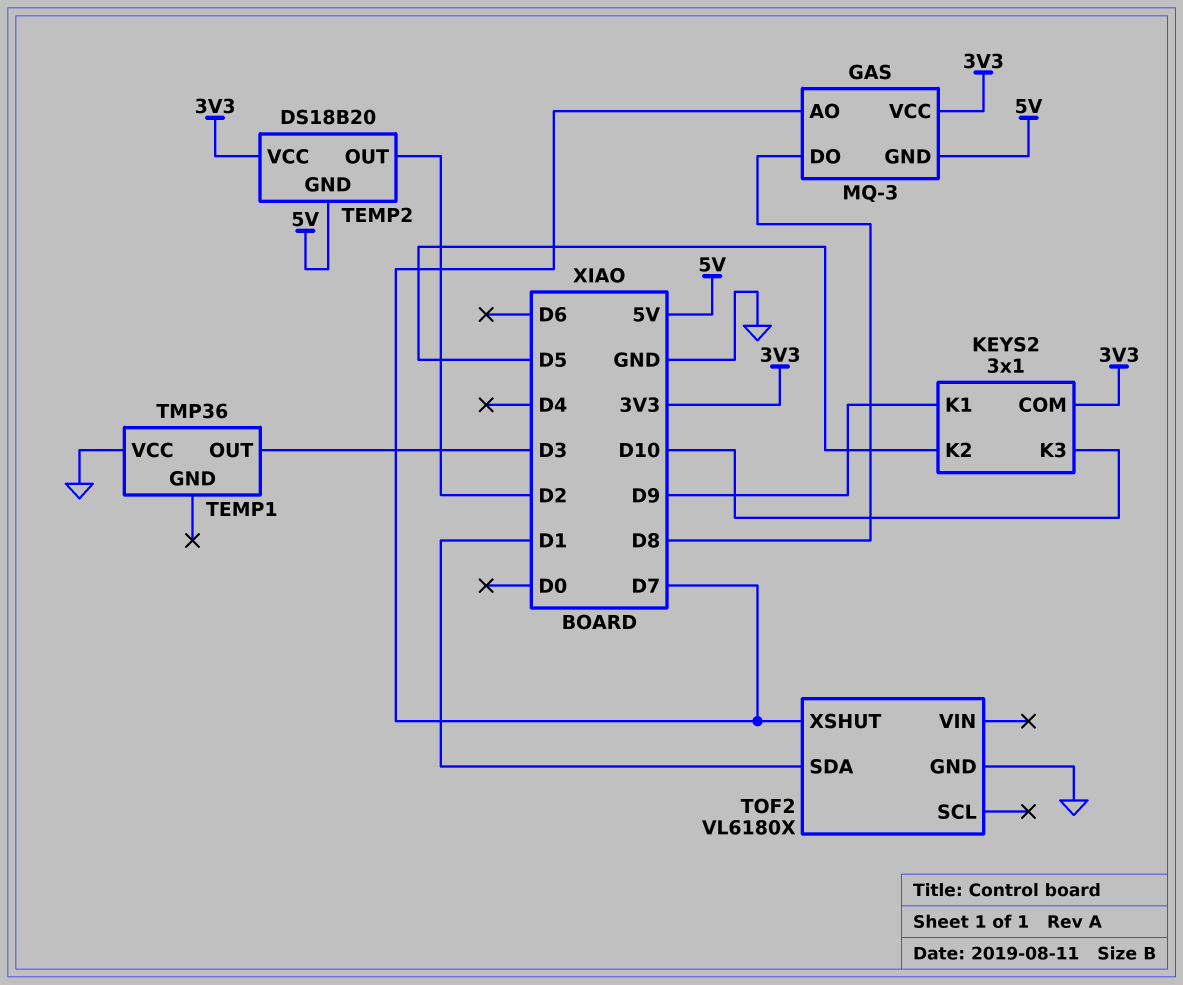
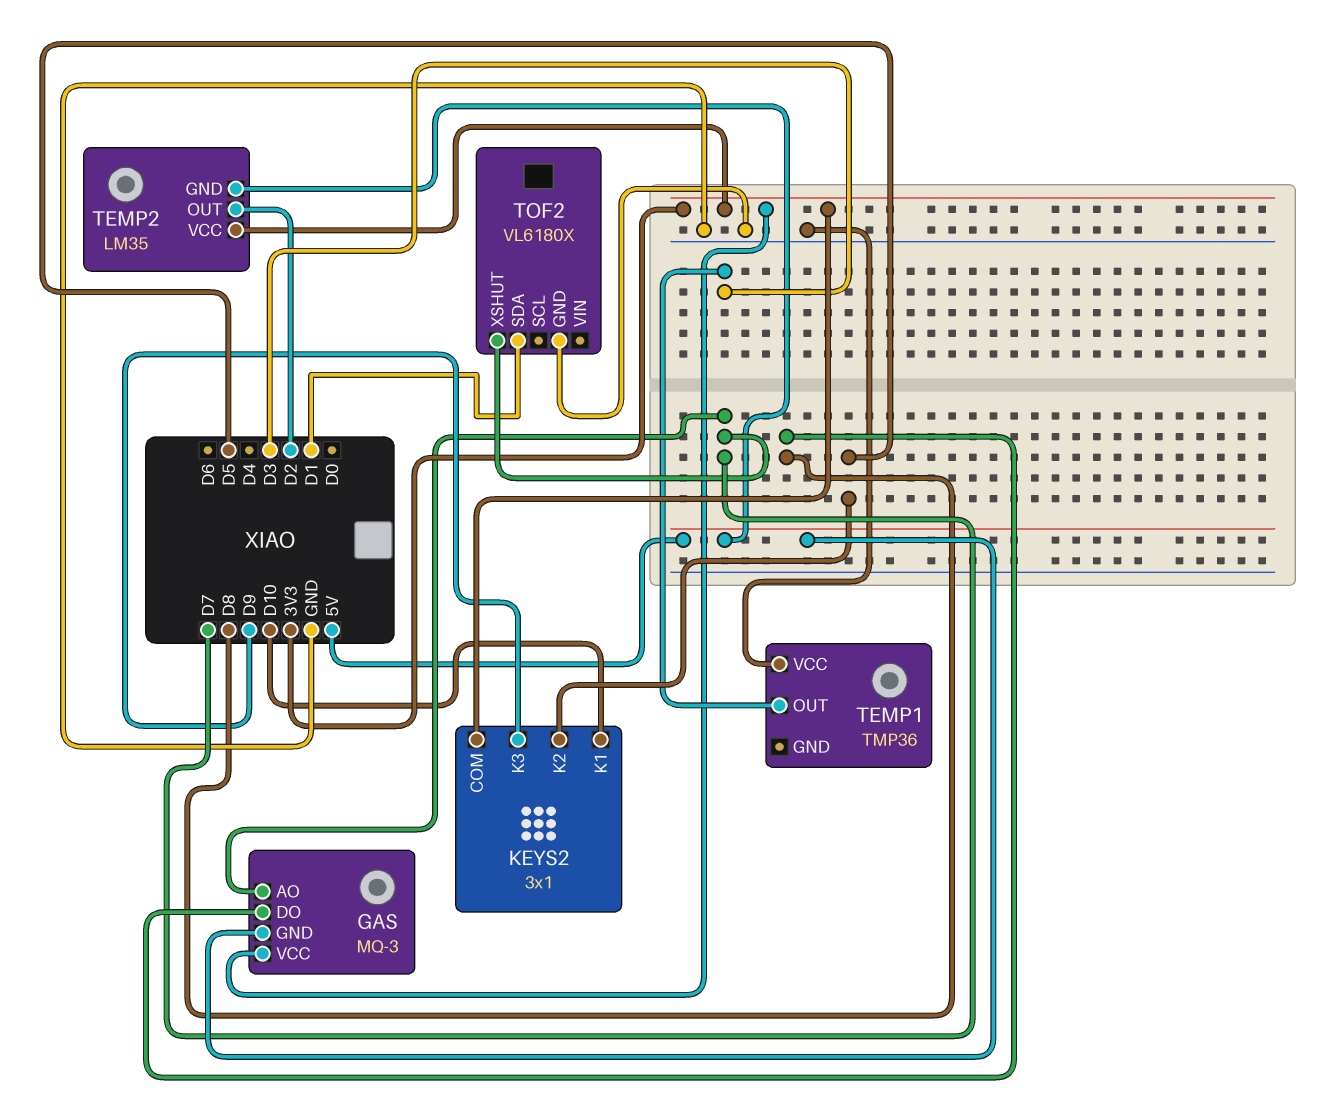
KEYS2 pin K1: D9 -> D10
KEYS2 pin K3: D10 -> D9
TEMP2: DS18B20 -> LM35

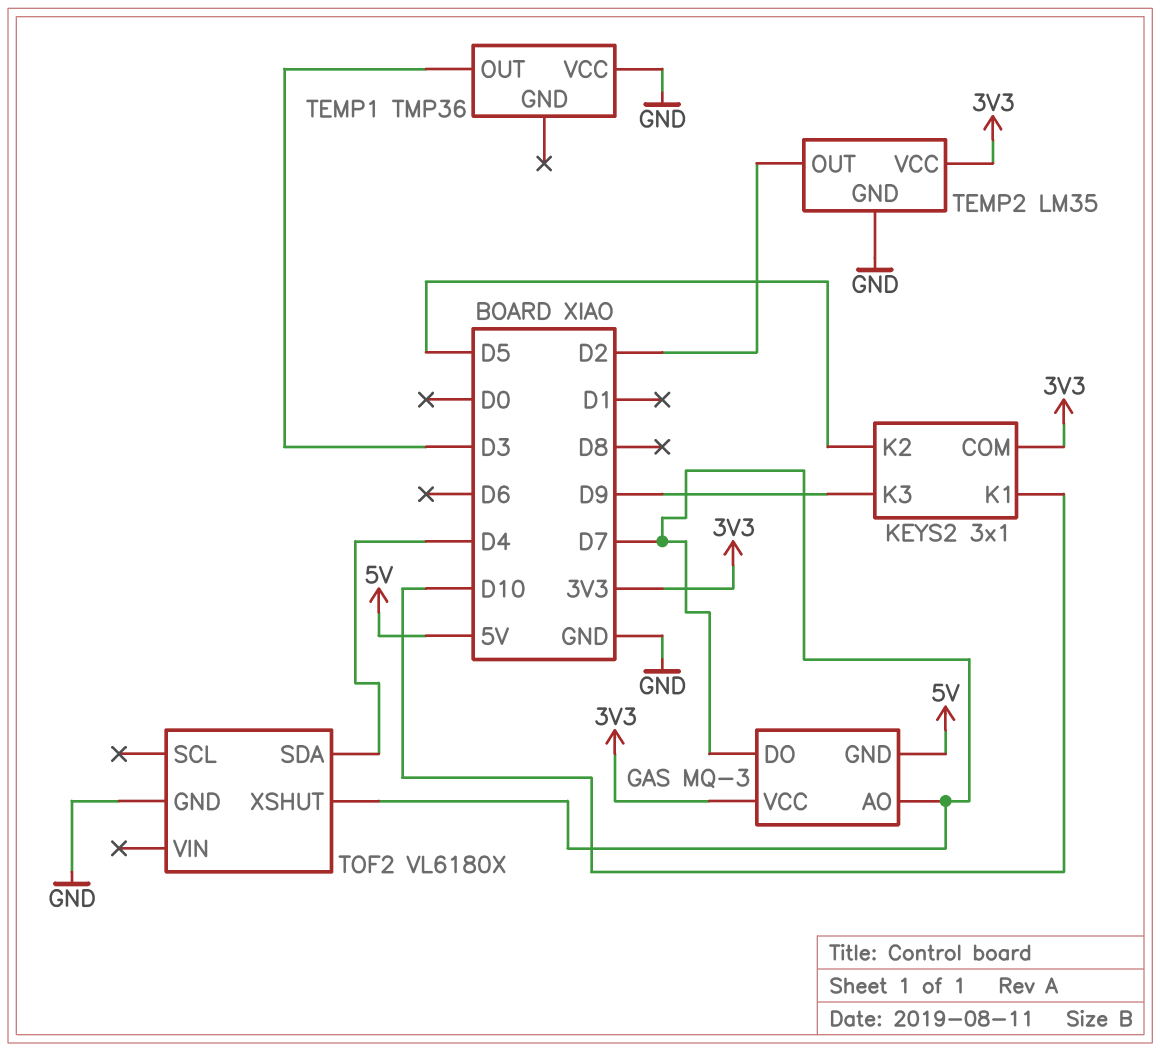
GAS pin DO: D8 -> D7
TEMP2 pin GND: 5V -> GND
TOF2 pin SDA: D1 -> D4

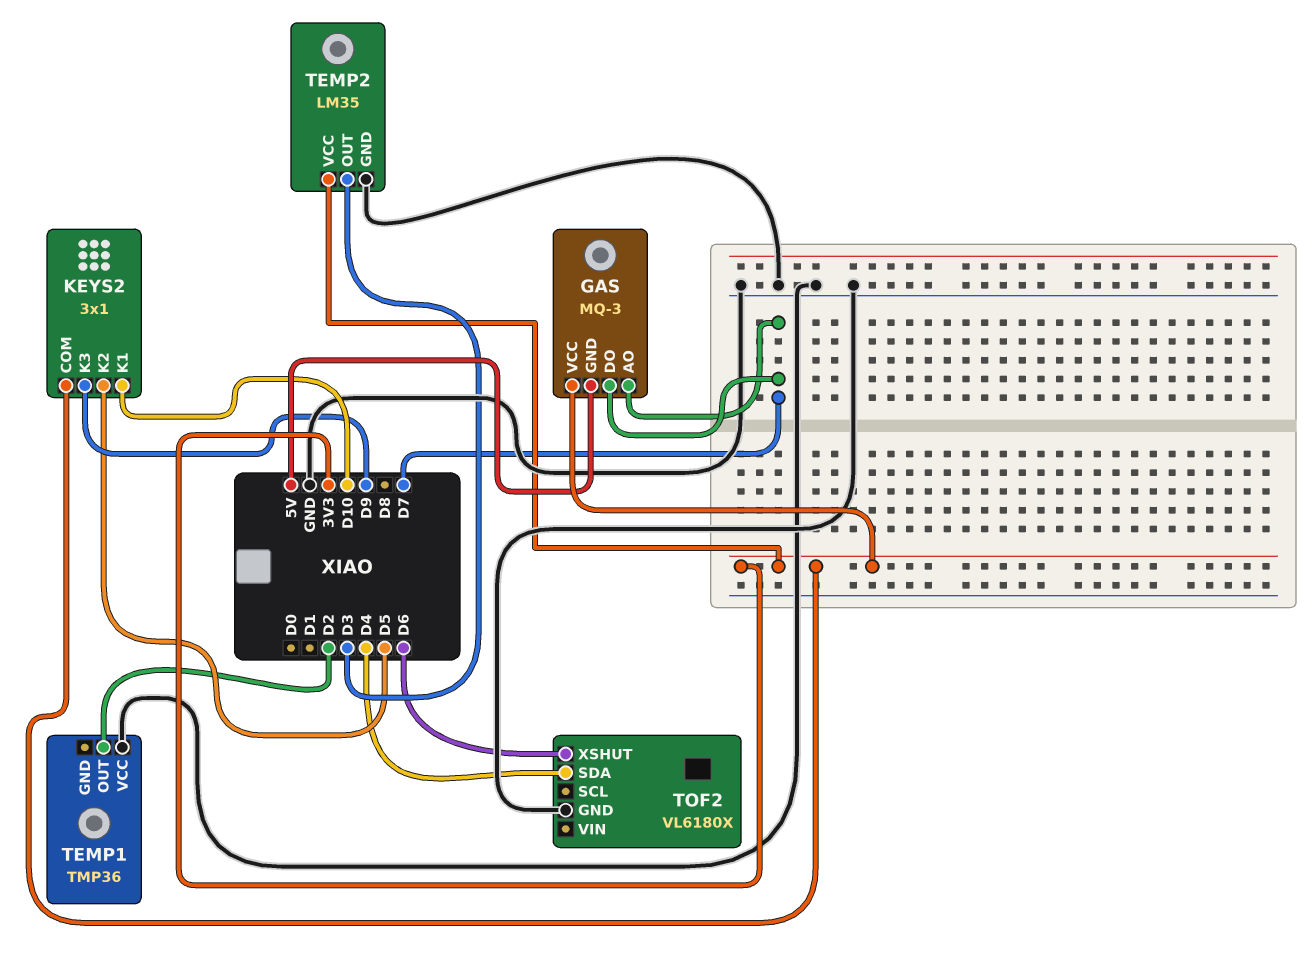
TEMP1 pin OUT: D3 -> D2
TEMP2 pin OUT: D2 -> D3
TOF2 pin XSHUT: D7 -> D6

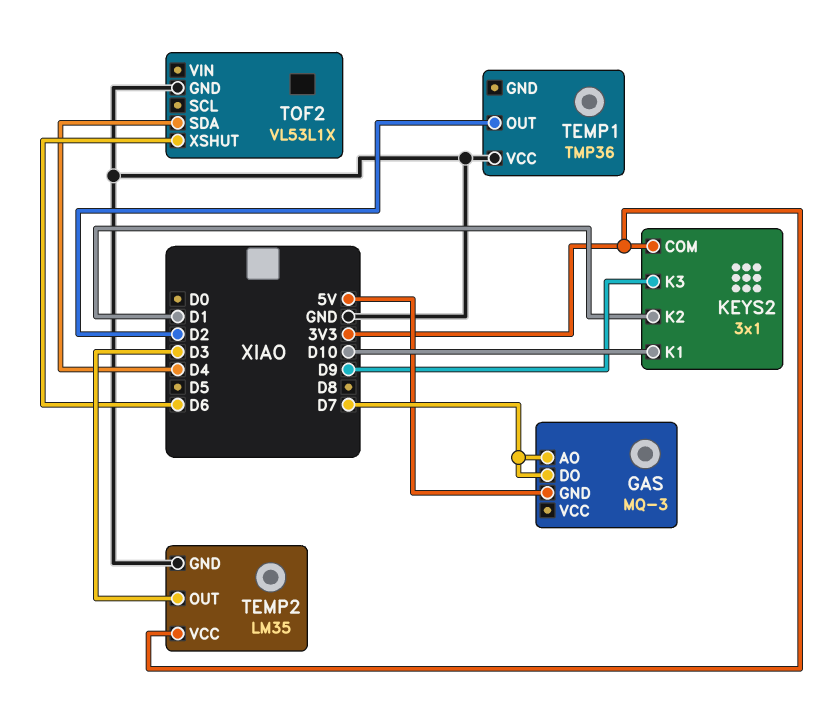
GAS pin VCC: 3V3 -> none
KEYS2 pin K2: D5 -> D1
TOF2: VL6180X -> VL53L1X

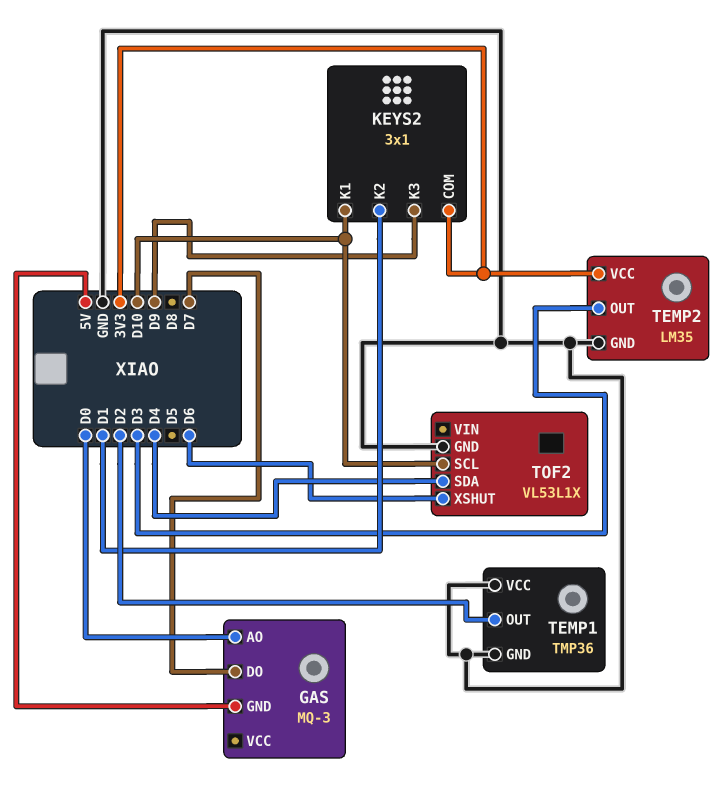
GAS pin AO: D7 -> D0
TEMP1 pin GND: none -> GND
TOF2 pin SCL: none -> D10

